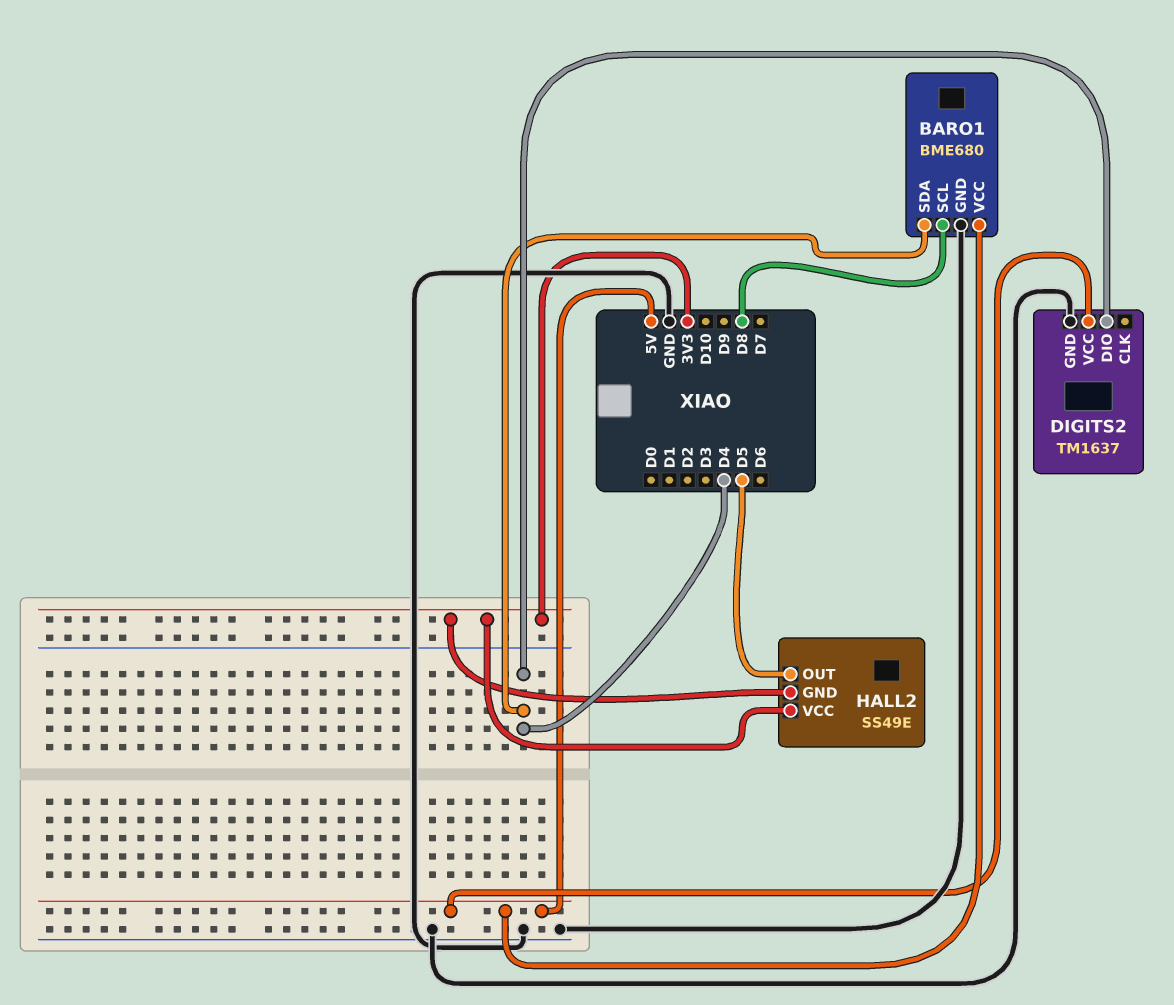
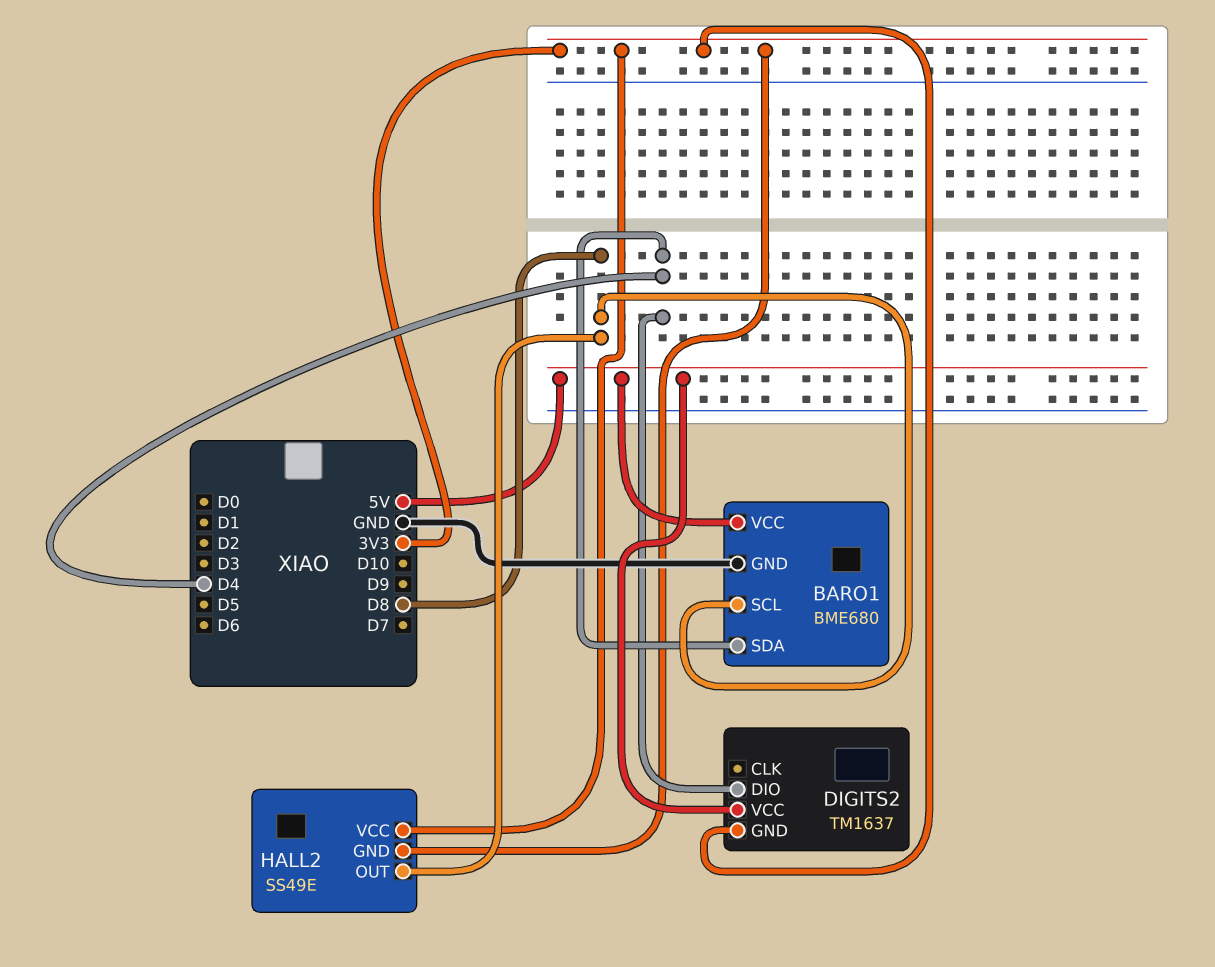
DIGITS2 pin GND: GND -> 3V3
HALL2 pin OUT: D5 -> D8

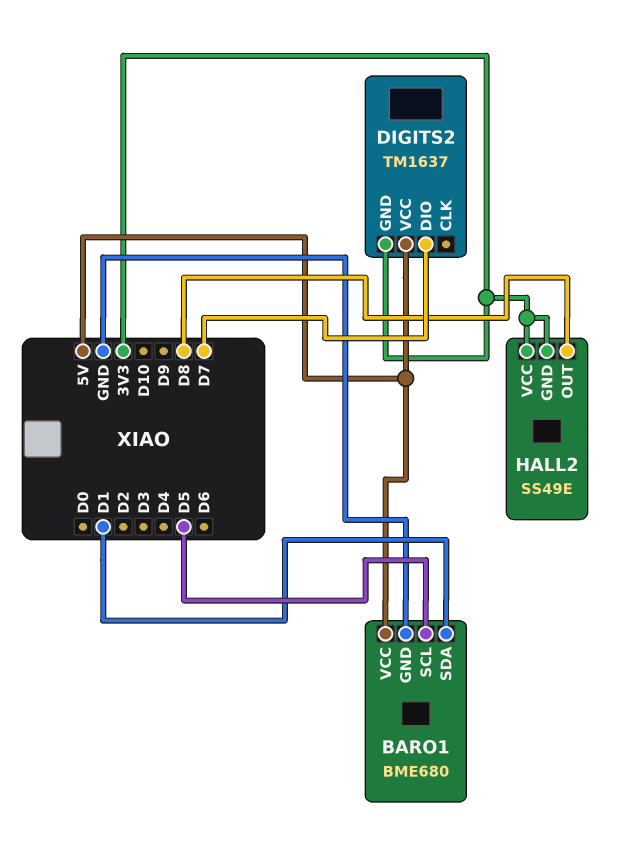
BARO1 pin SCL: D8 -> D5
BARO1 pin SDA: D4 -> D1
DIGITS2 pin DIO: D4 -> D7

